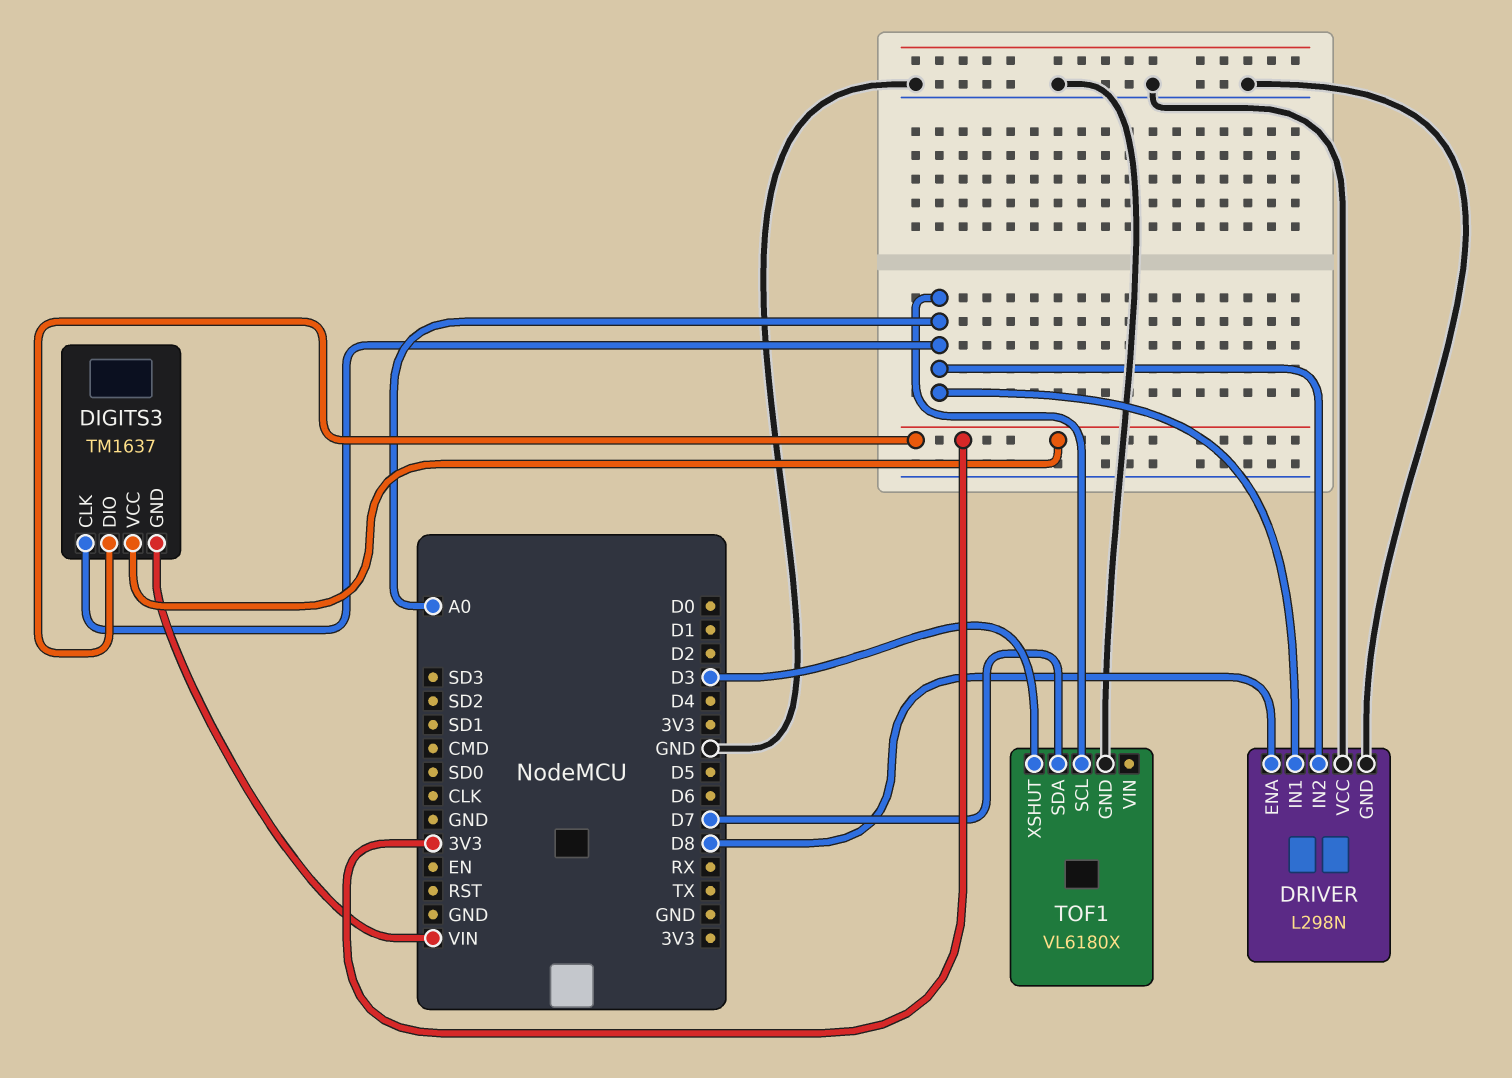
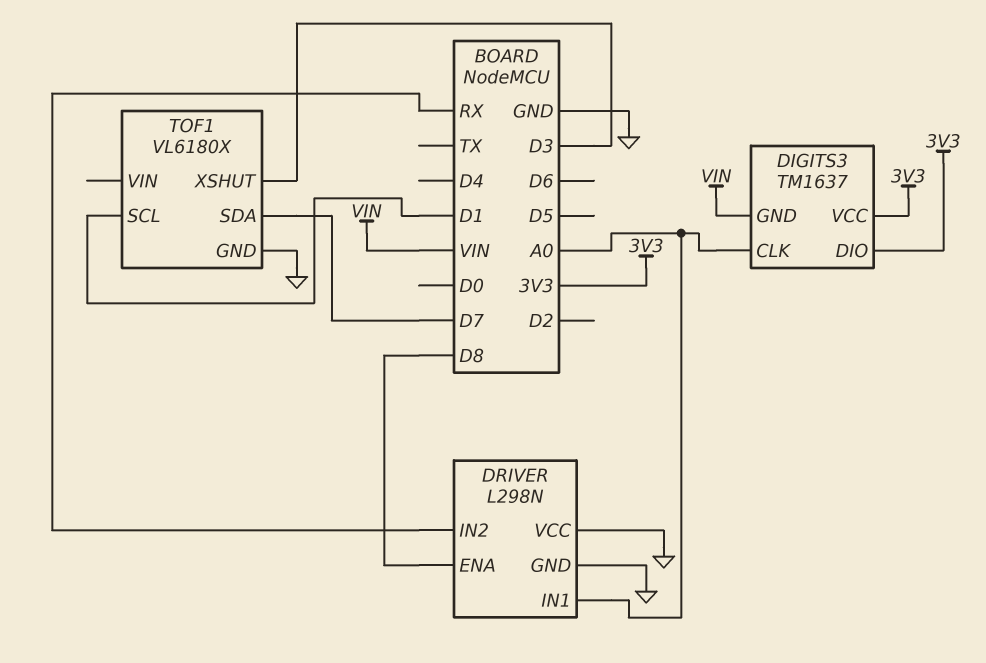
DRIVER pin IN2: A0 -> RX
TOF1 pin SCL: A0 -> D1

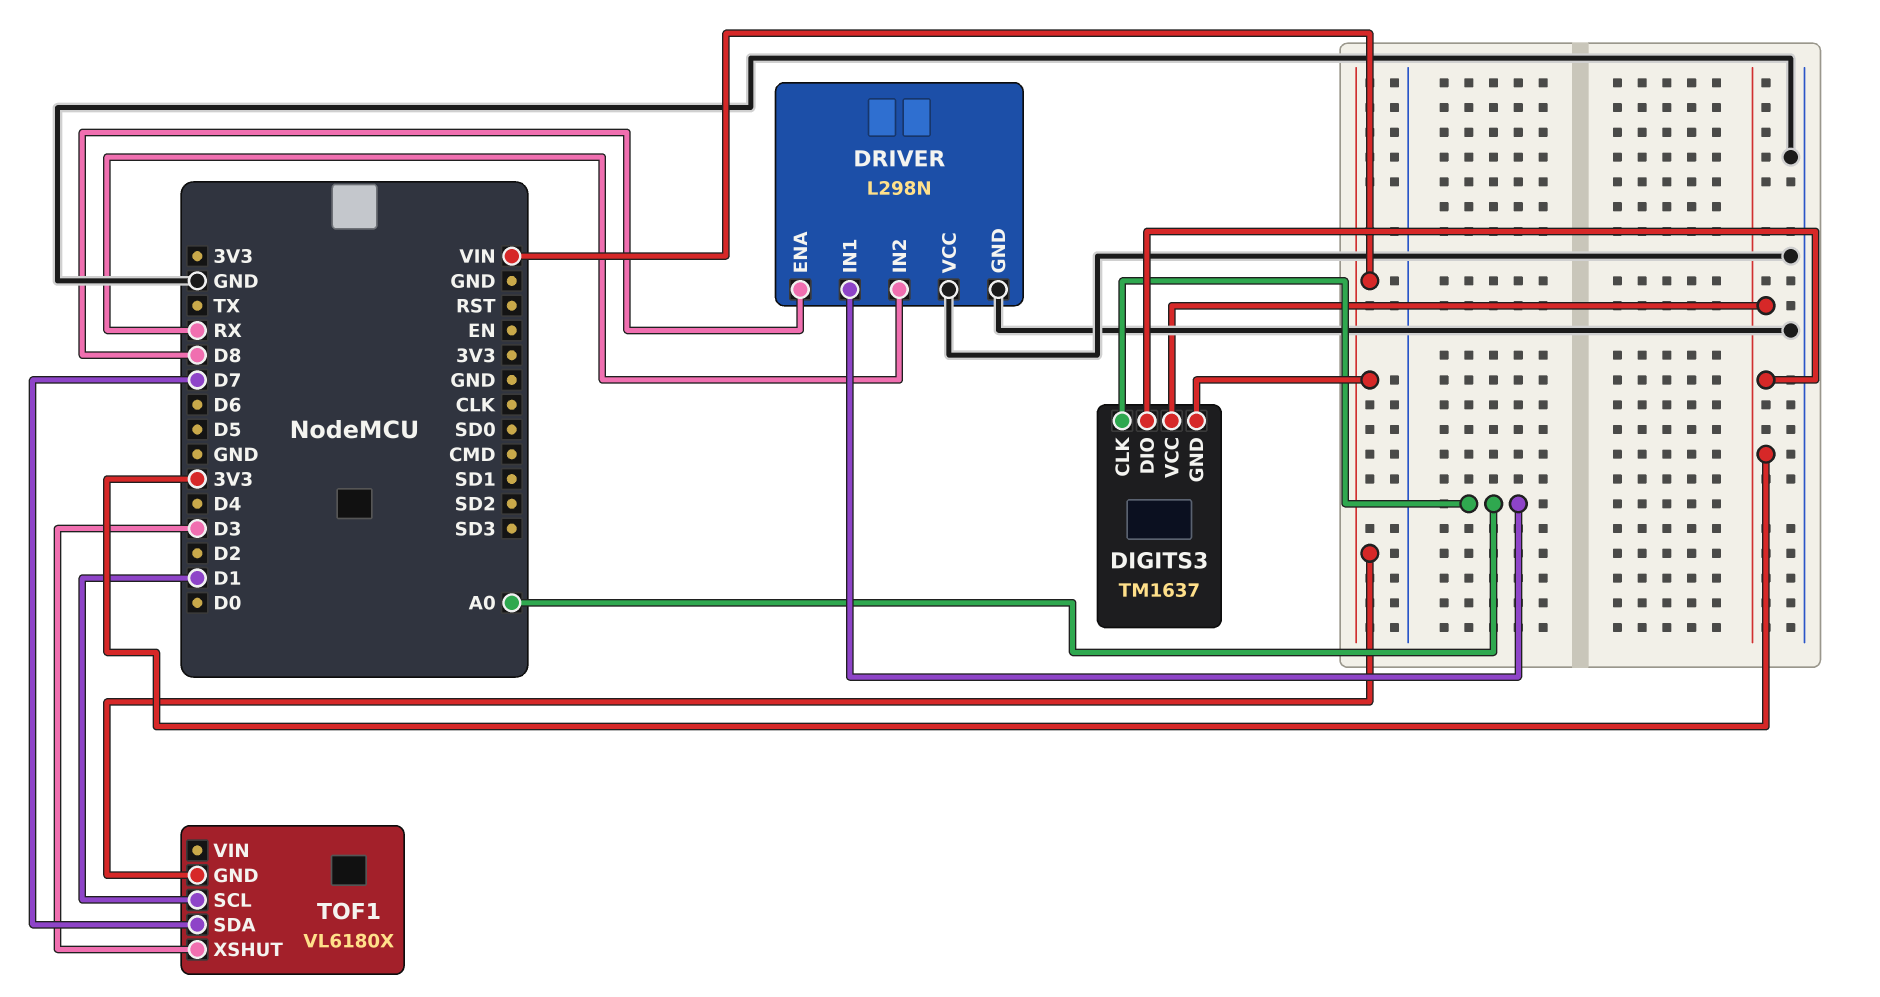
TOF1 pin GND: GND -> VIN

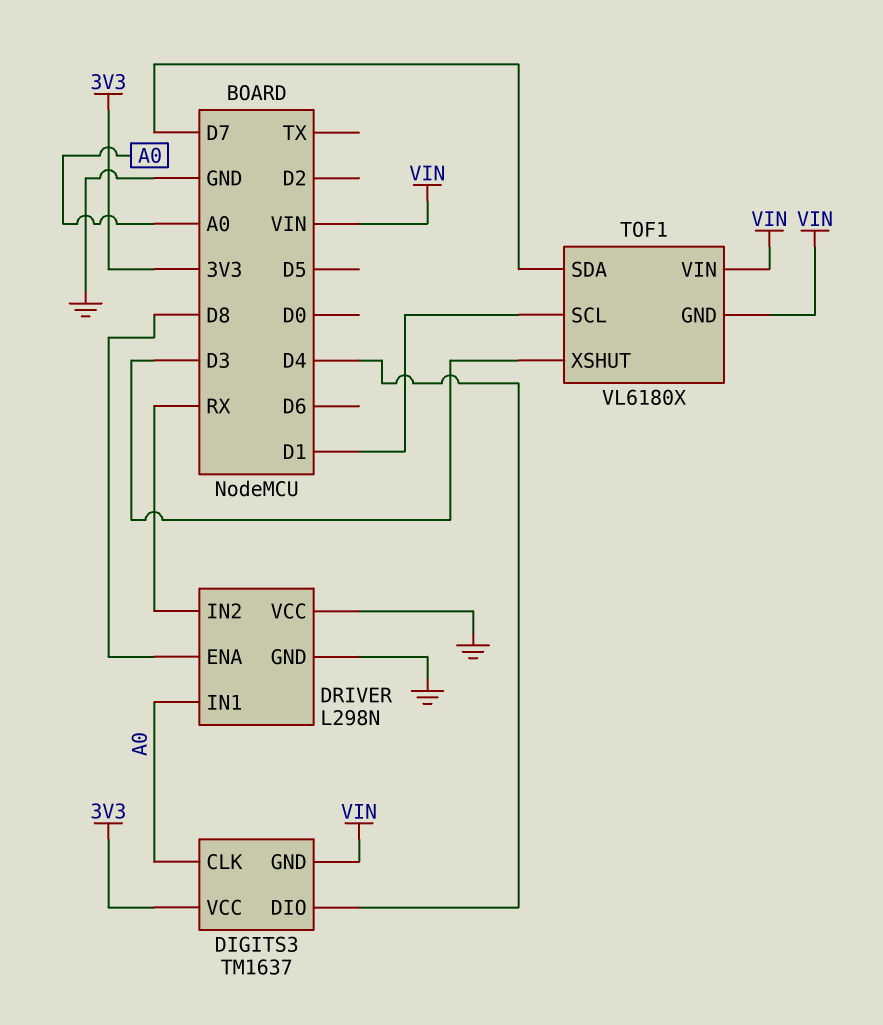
DIGITS3 pin DIO: 3V3 -> D4
TOF1 pin VIN: none -> VIN

